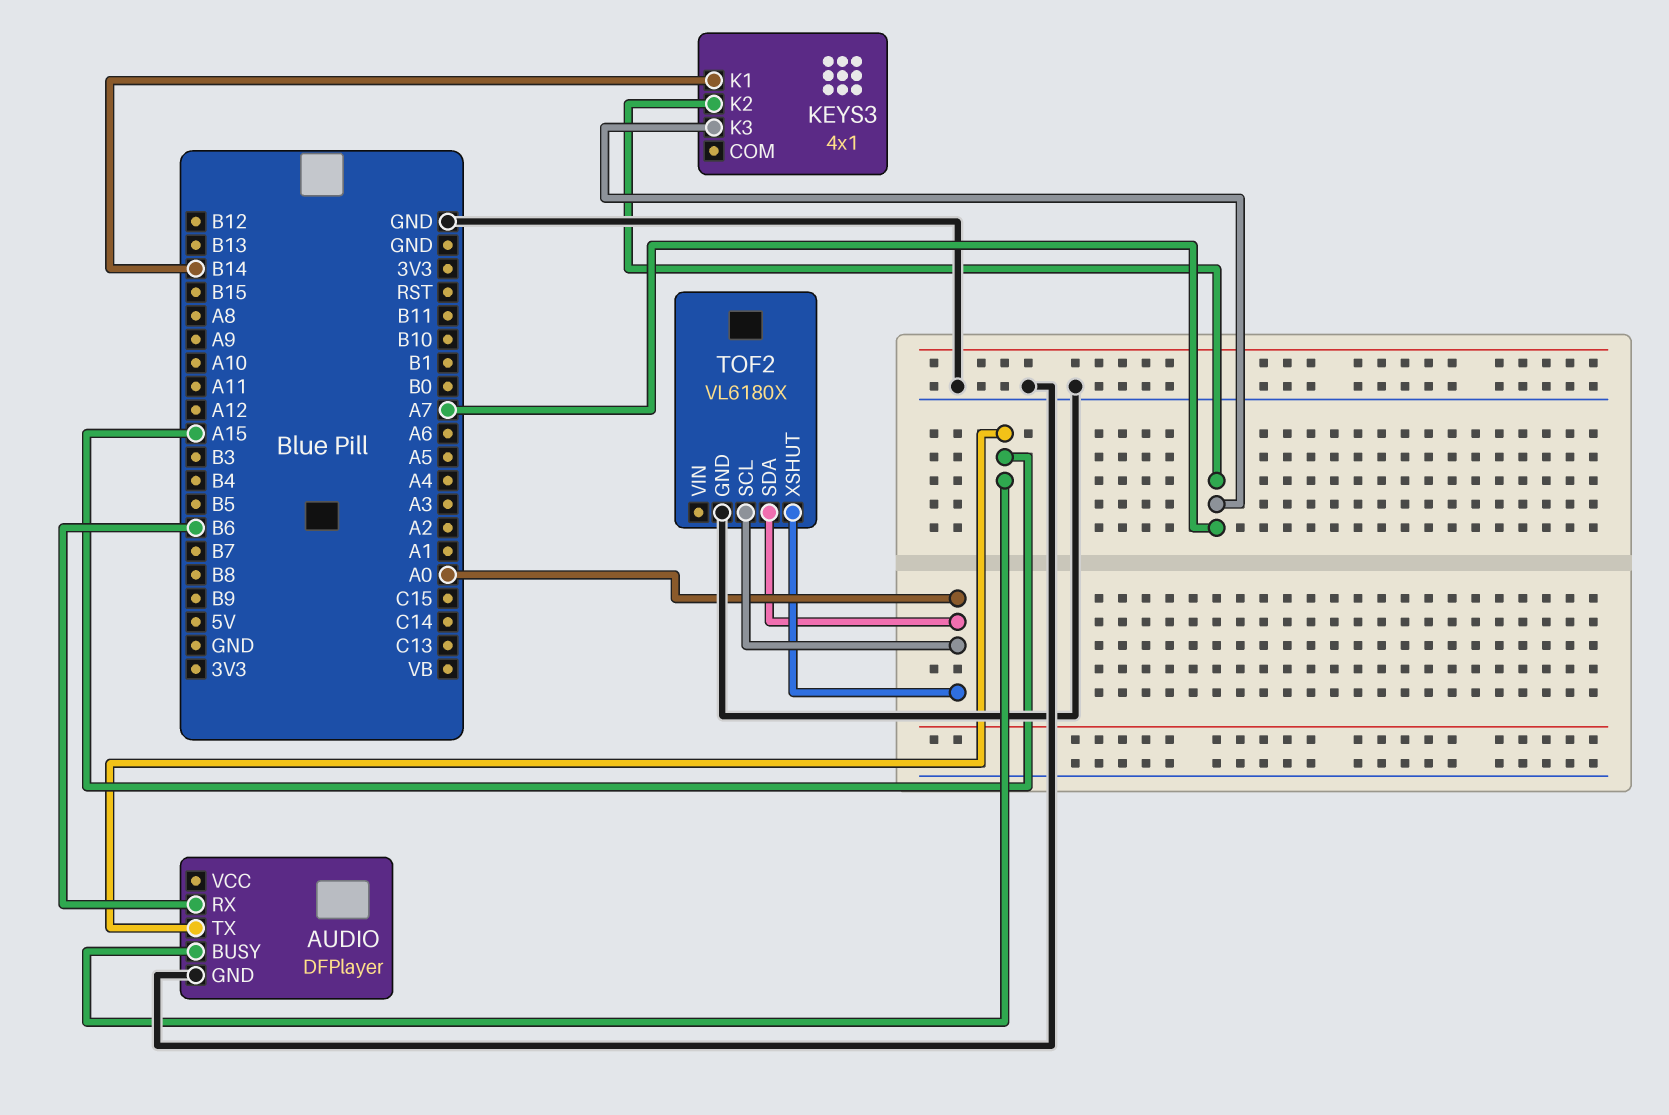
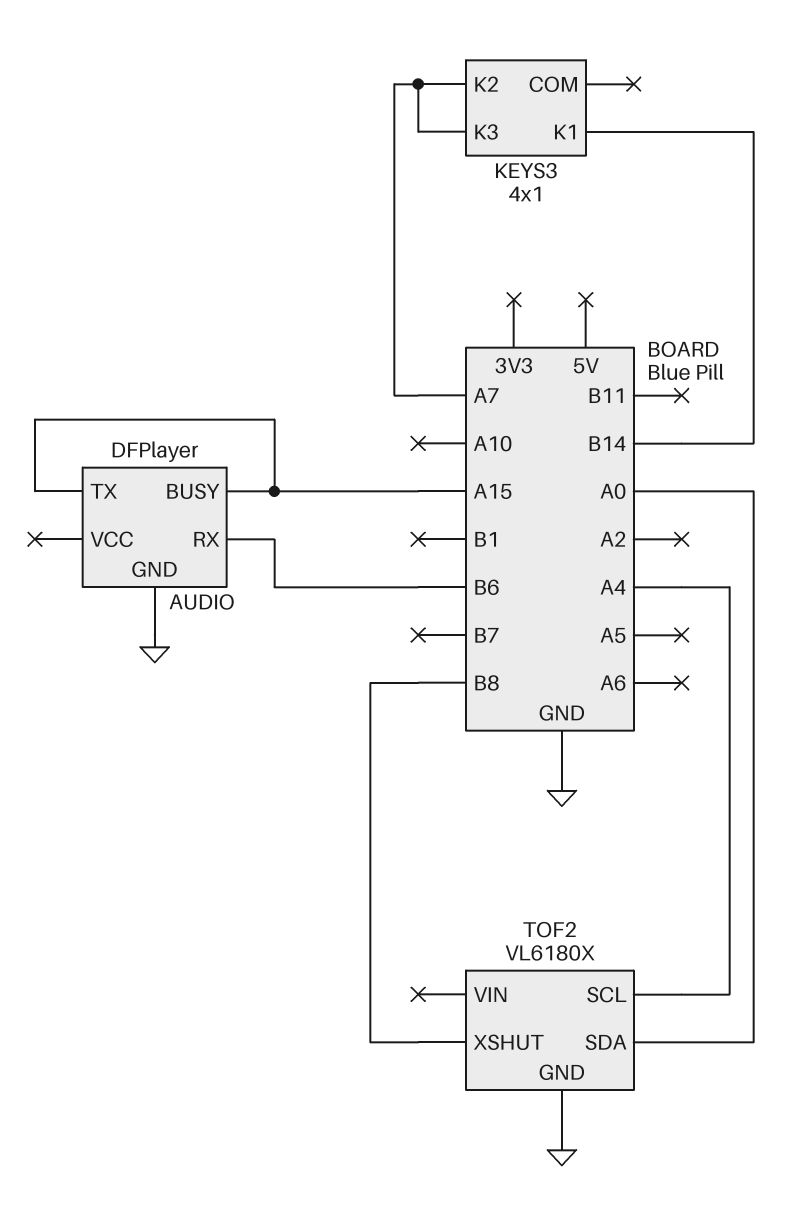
TOF2 pin SCL: A0 -> A4
TOF2 pin XSHUT: A0 -> B8

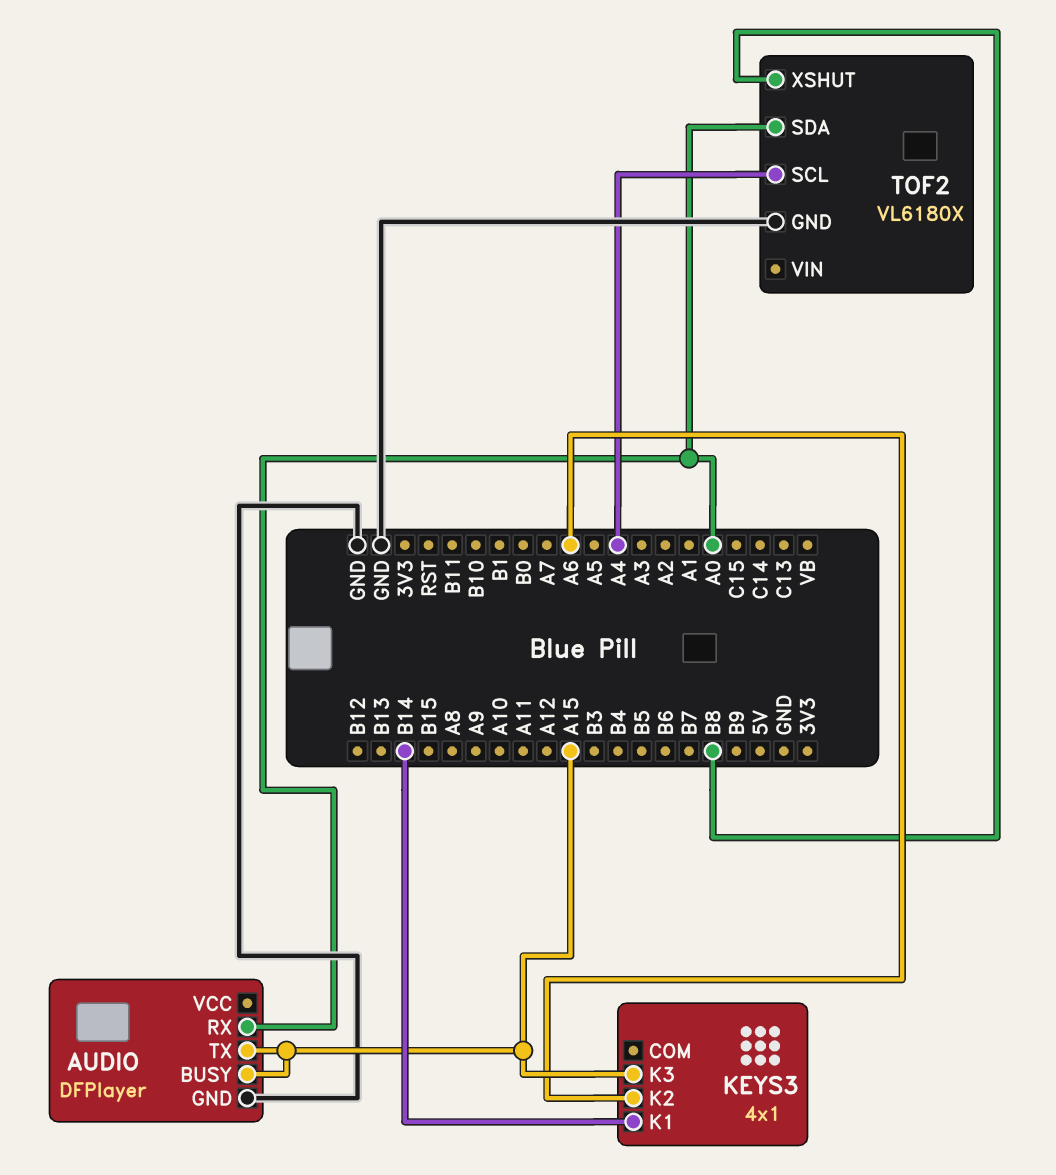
AUDIO pin RX: B6 -> A0
KEYS3 pin K2: A7 -> A6
KEYS3 pin K3: A7 -> A15

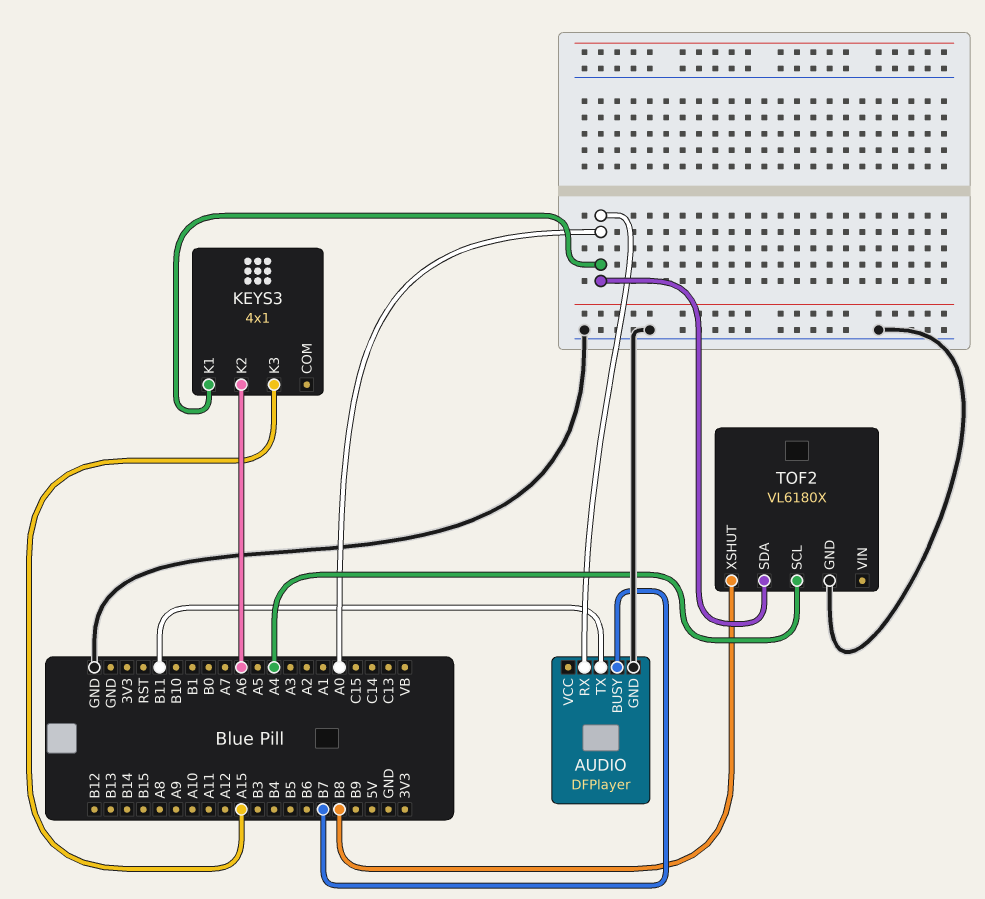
AUDIO pin BUSY: A15 -> B7
AUDIO pin TX: A15 -> B11
KEYS3 pin K1: B14 -> A0

